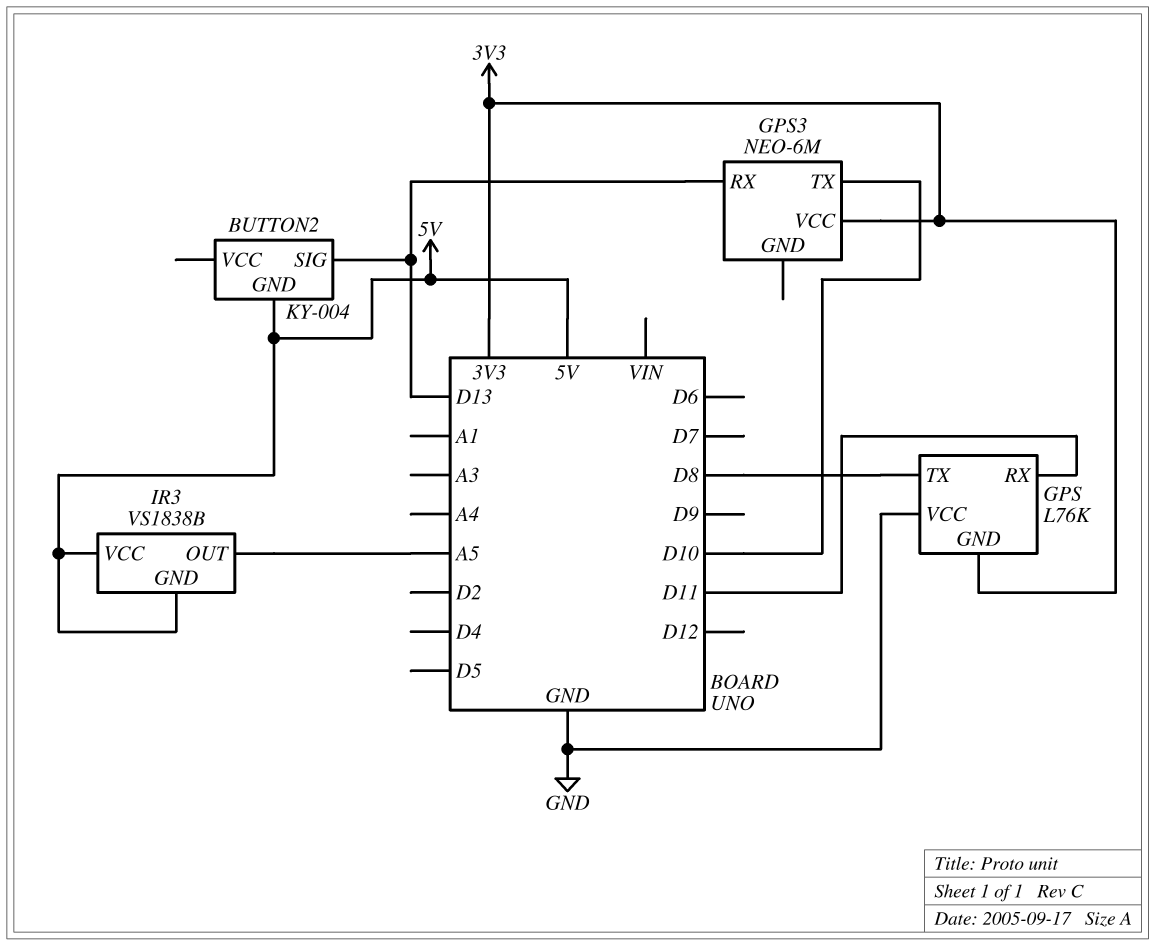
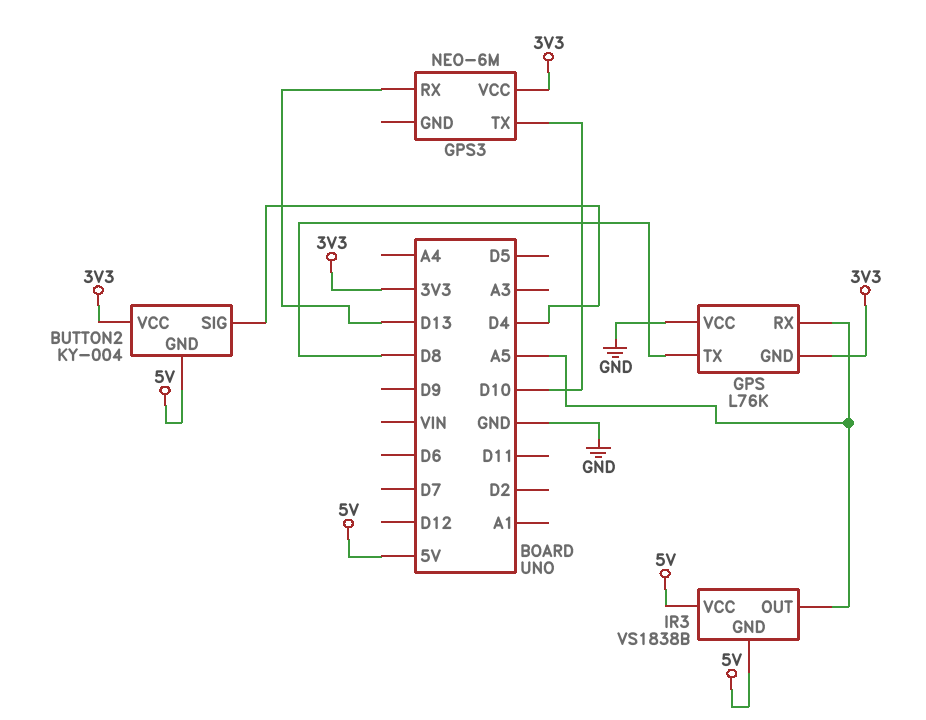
BUTTON2 pin SIG: D13 -> D4
BUTTON2 pin VCC: none -> 3V3
GPS pin RX: D11 -> A5

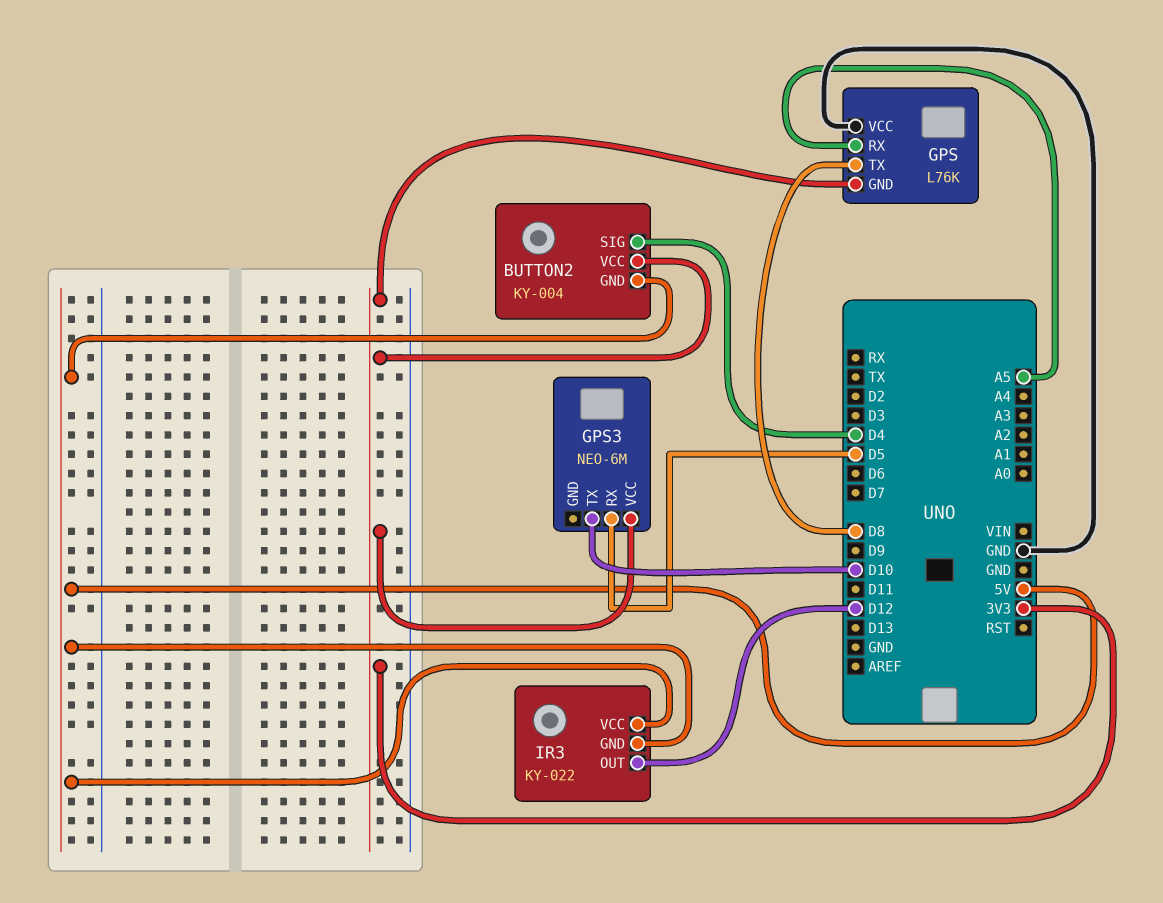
GPS3 pin RX: D13 -> D5
IR3: VS1838B -> KY-022
IR3 pin OUT: A5 -> D12

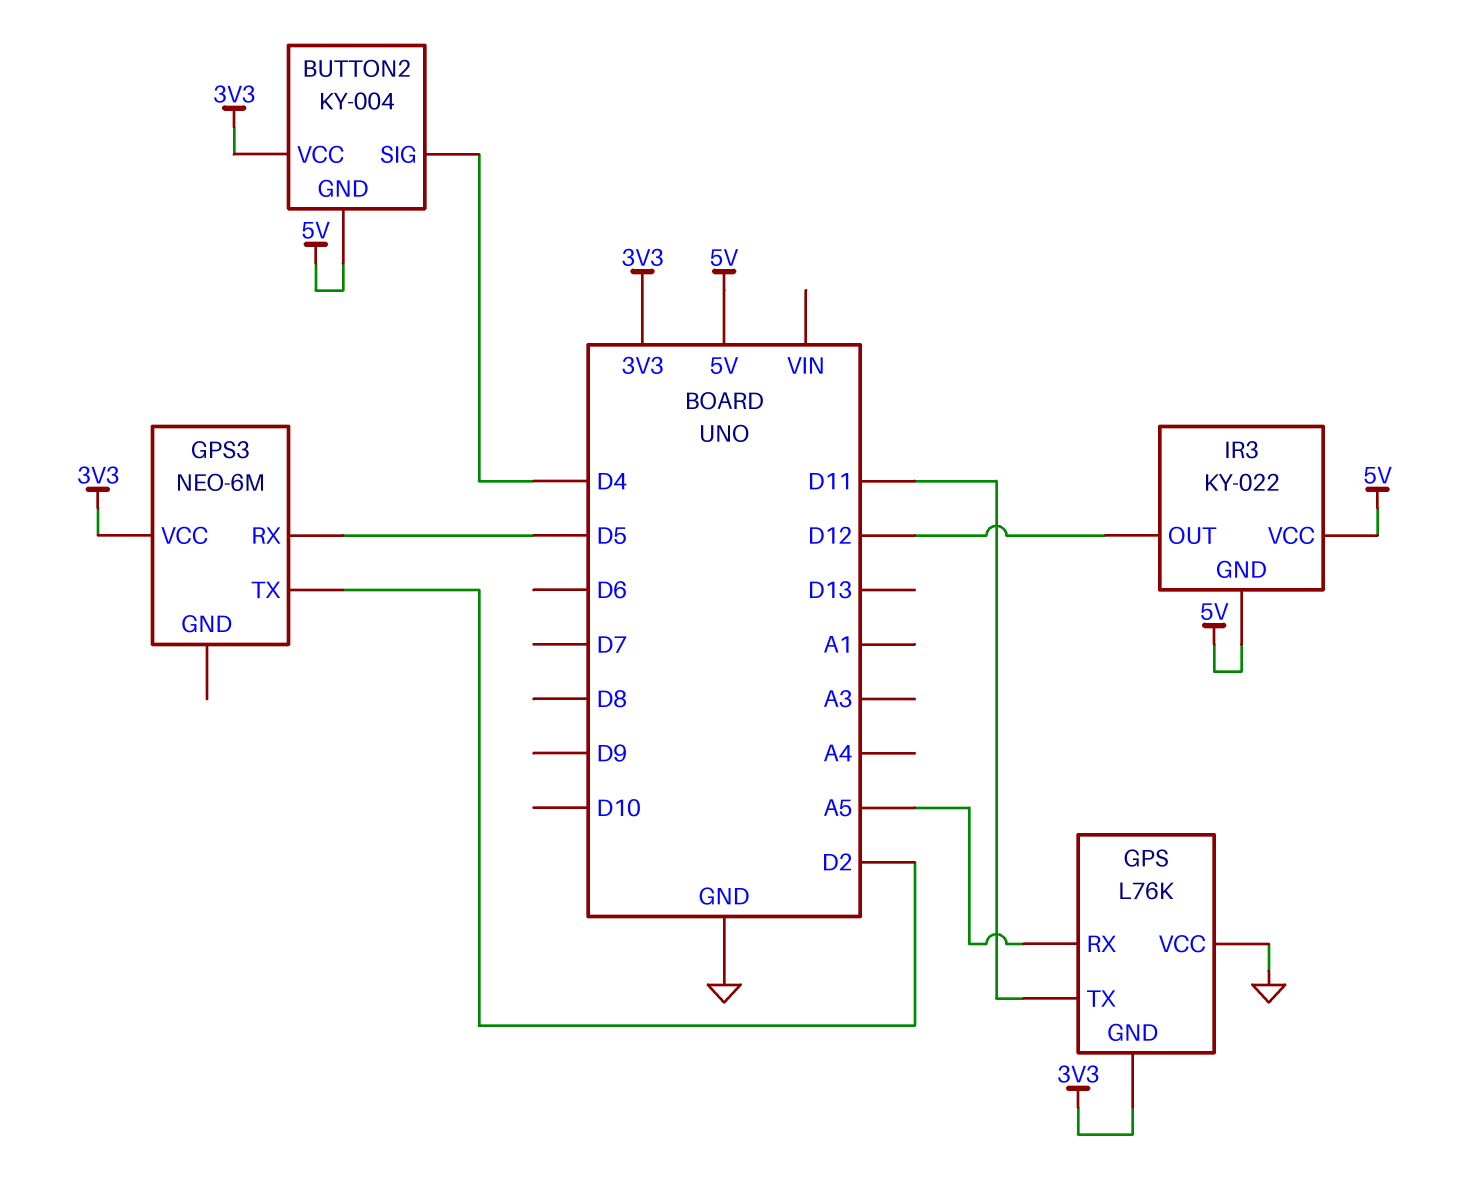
GPS pin TX: D8 -> D11
GPS3 pin TX: D10 -> D2

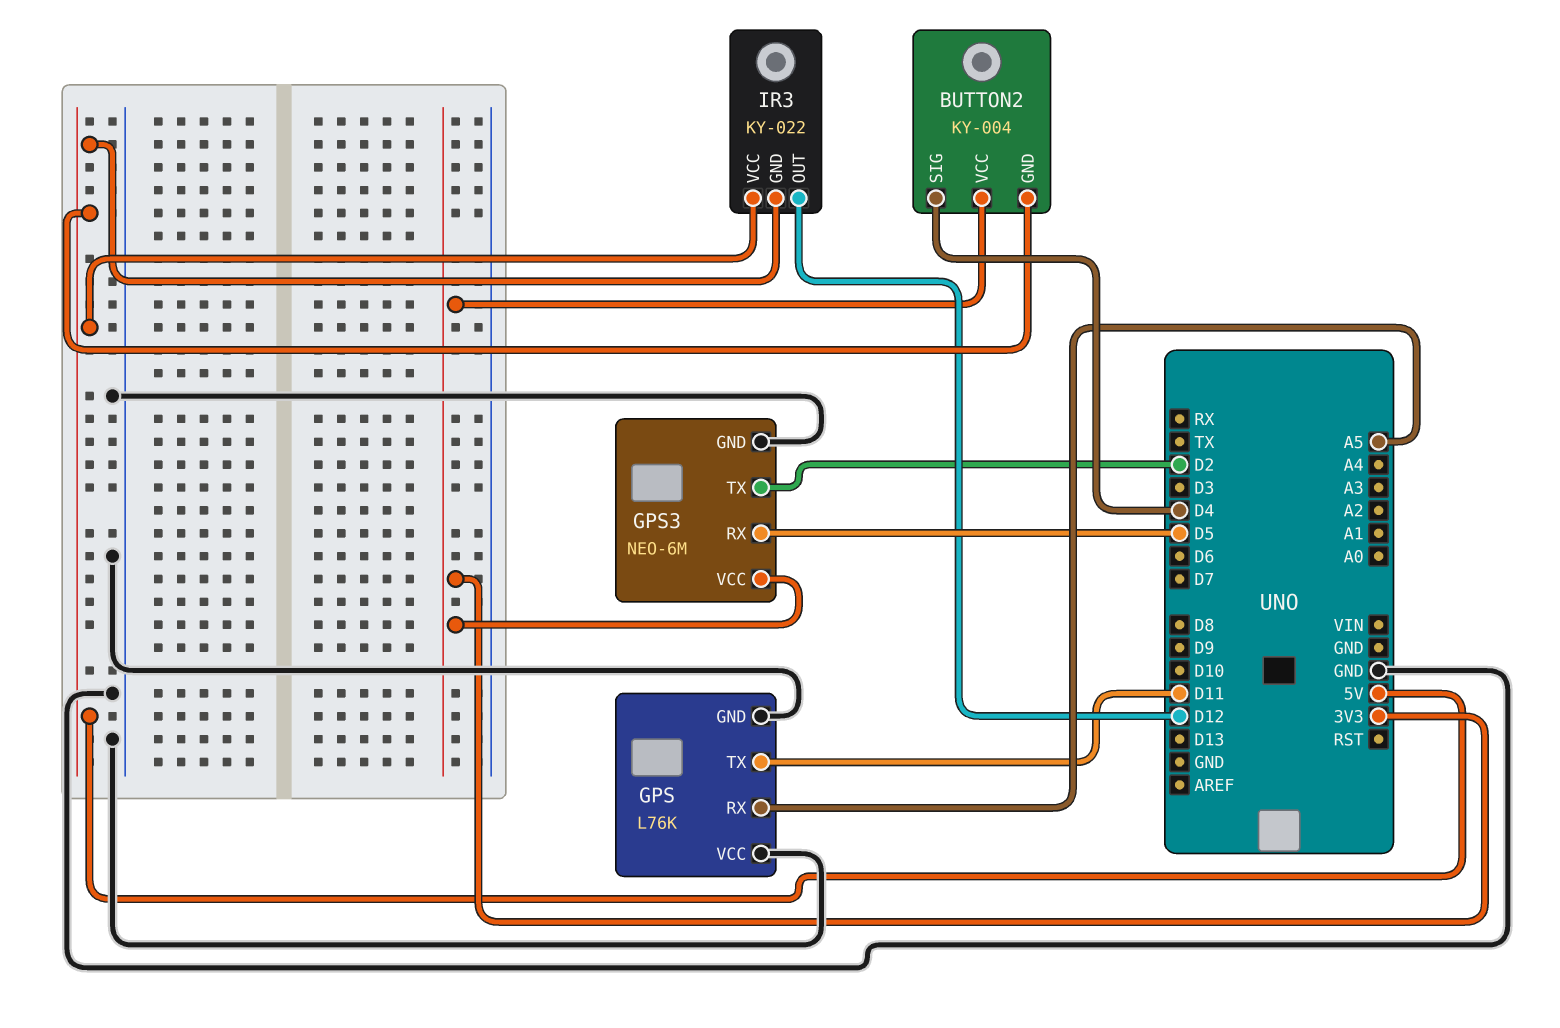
GPS pin GND: 3V3 -> GND
GPS3 pin GND: none -> GND

